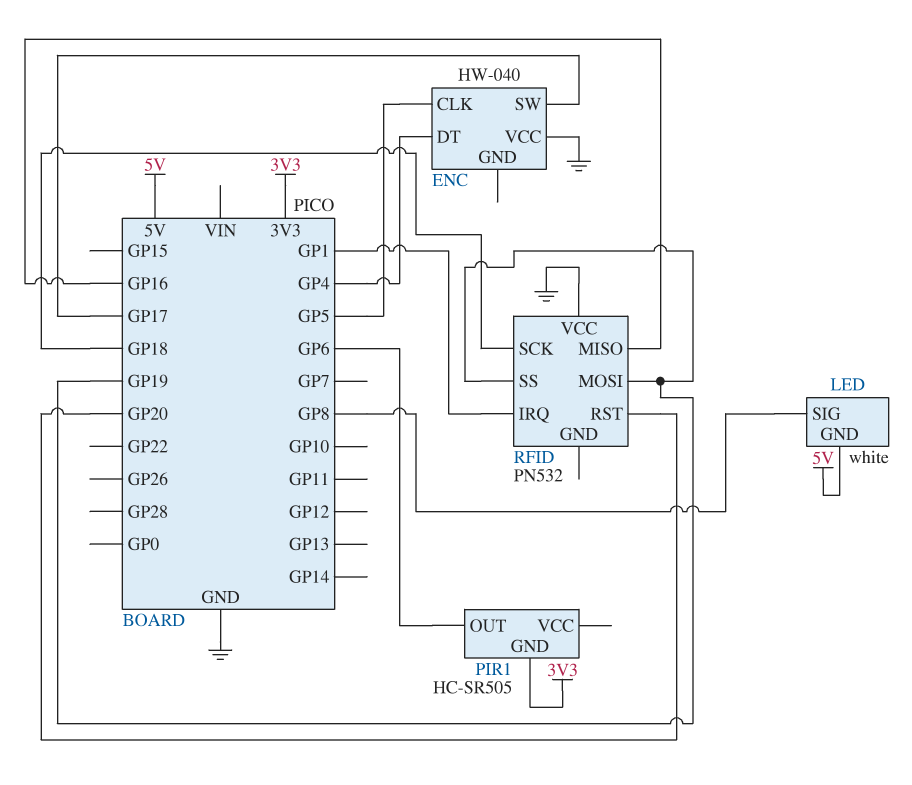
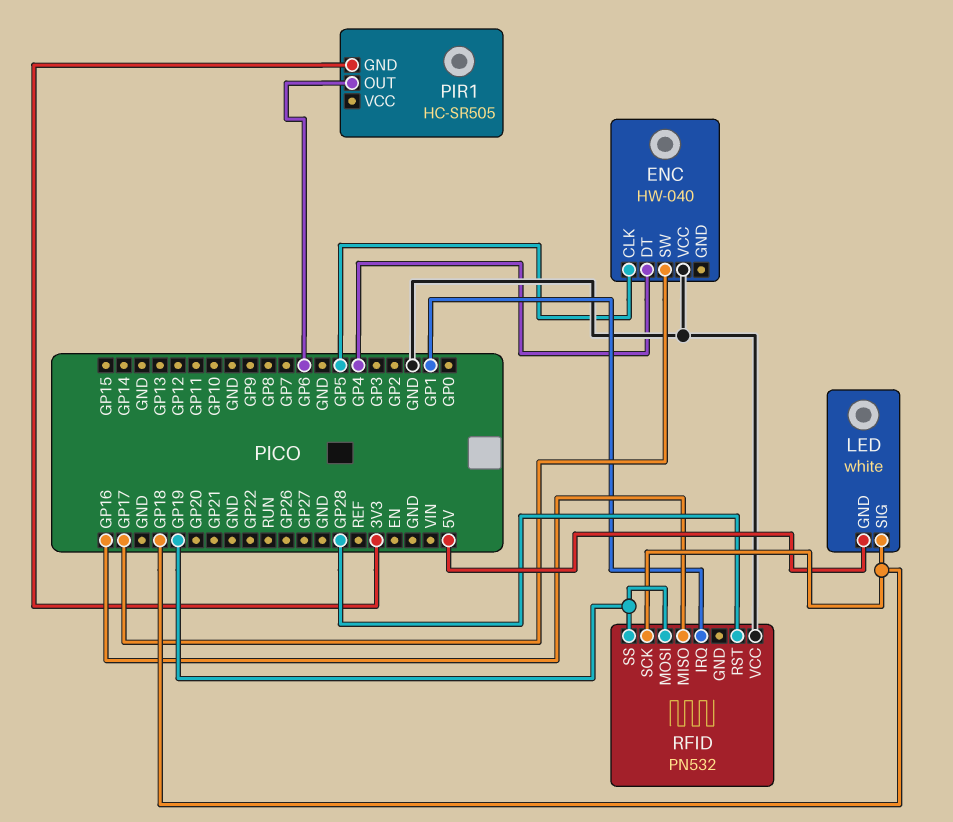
LED pin SIG: GP8 -> GP18
RFID pin RST: GP20 -> GP28

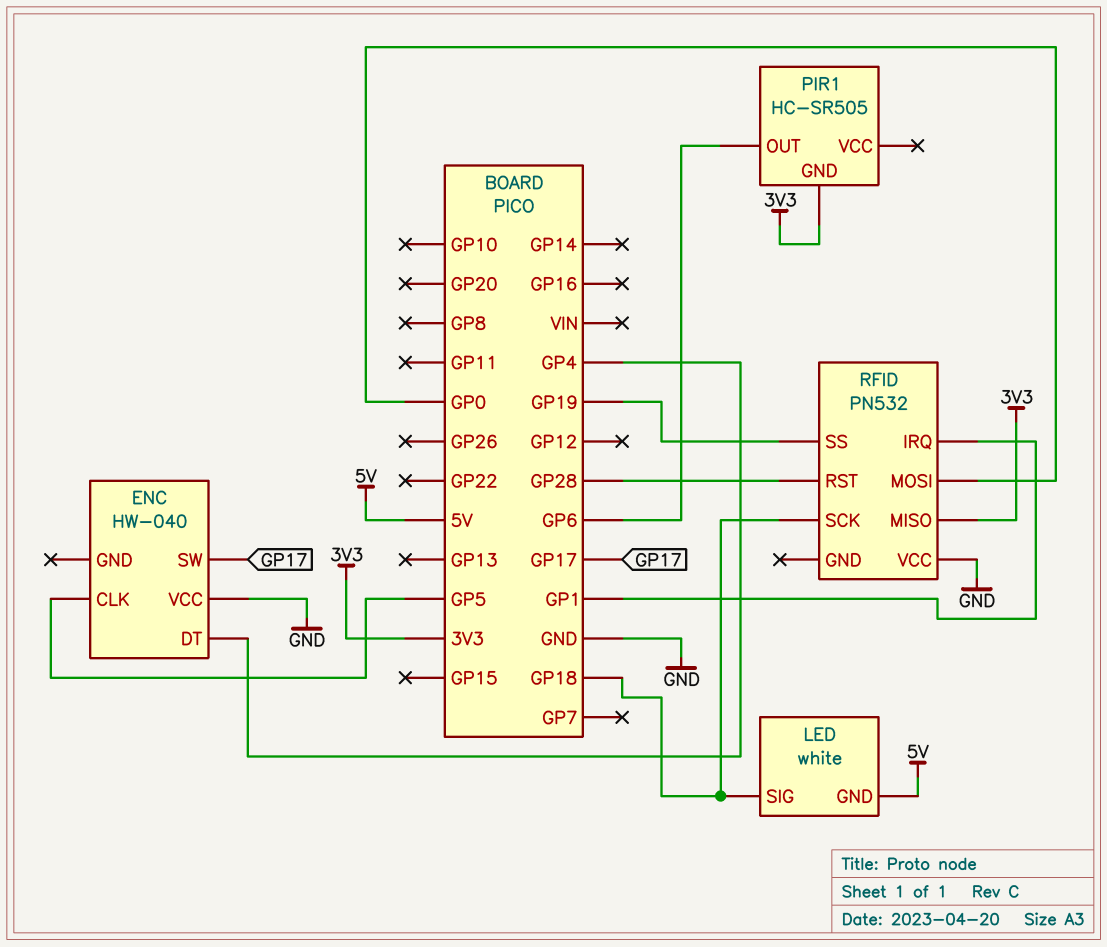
RFID pin MISO: GP16 -> 3V3
RFID pin MOSI: GP19 -> GP0

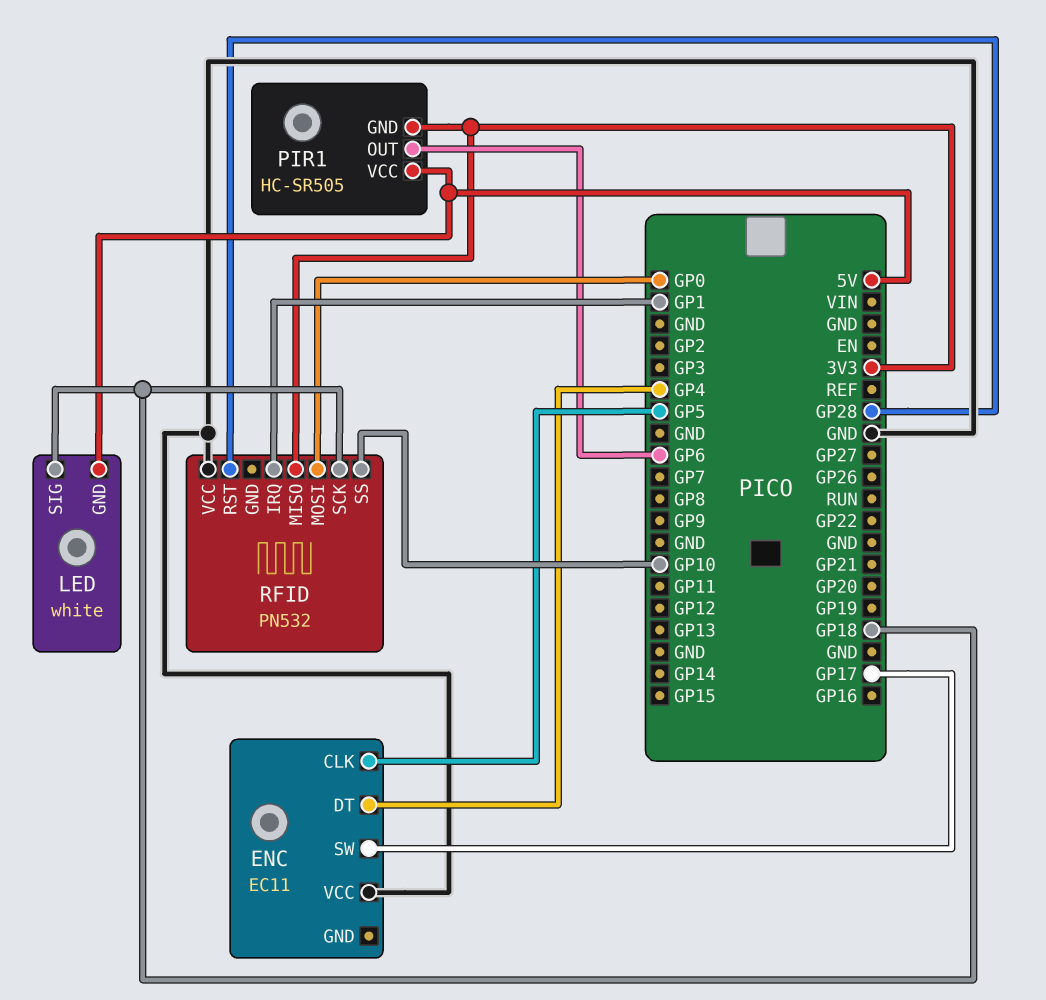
ENC: HW-040 -> EC11
PIR1 pin VCC: none -> 5V
RFID pin SS: GP19 -> GP10

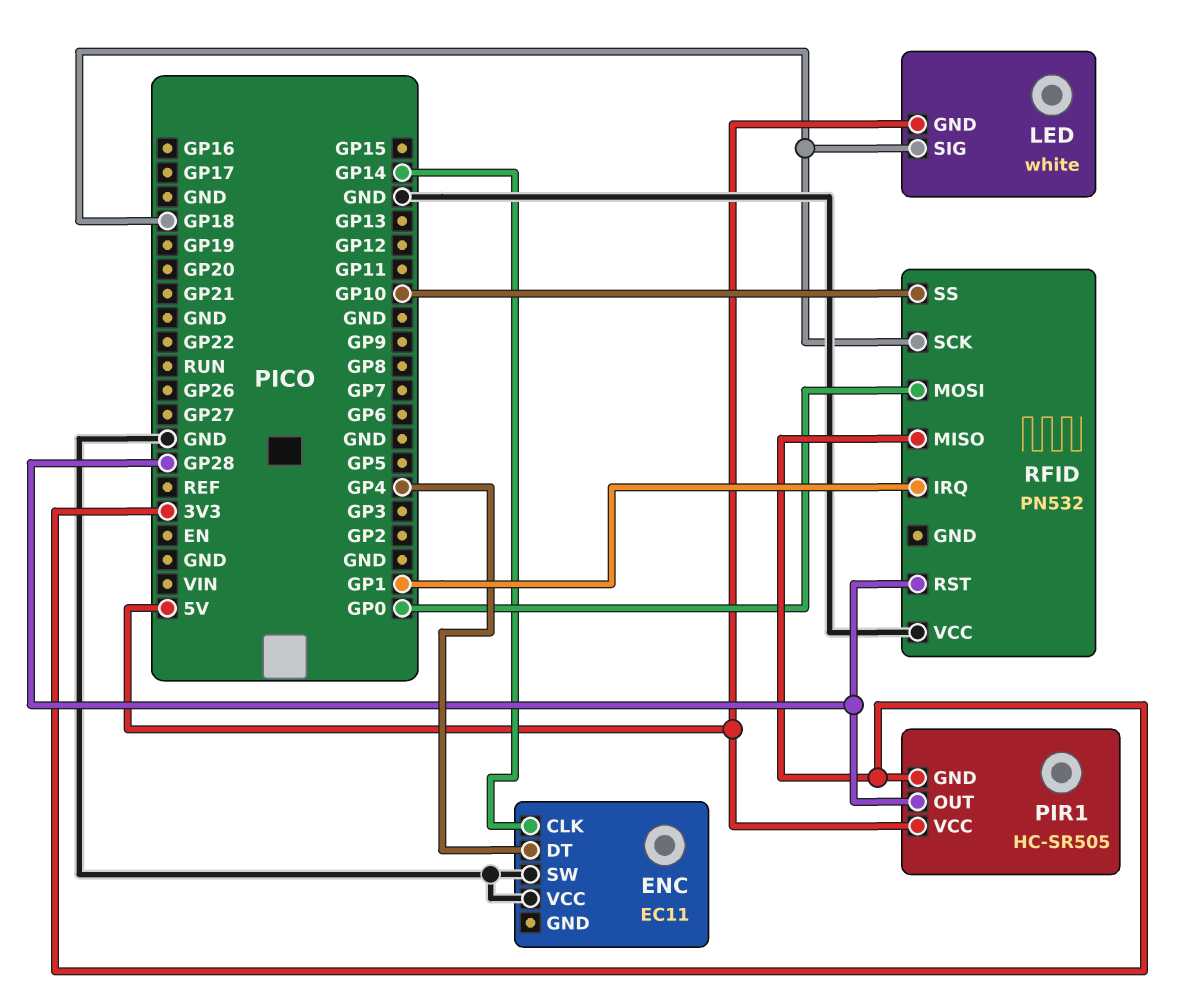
ENC pin CLK: GP5 -> GP14
ENC pin SW: GP17 -> GND
PIR1 pin OUT: GP6 -> GP28

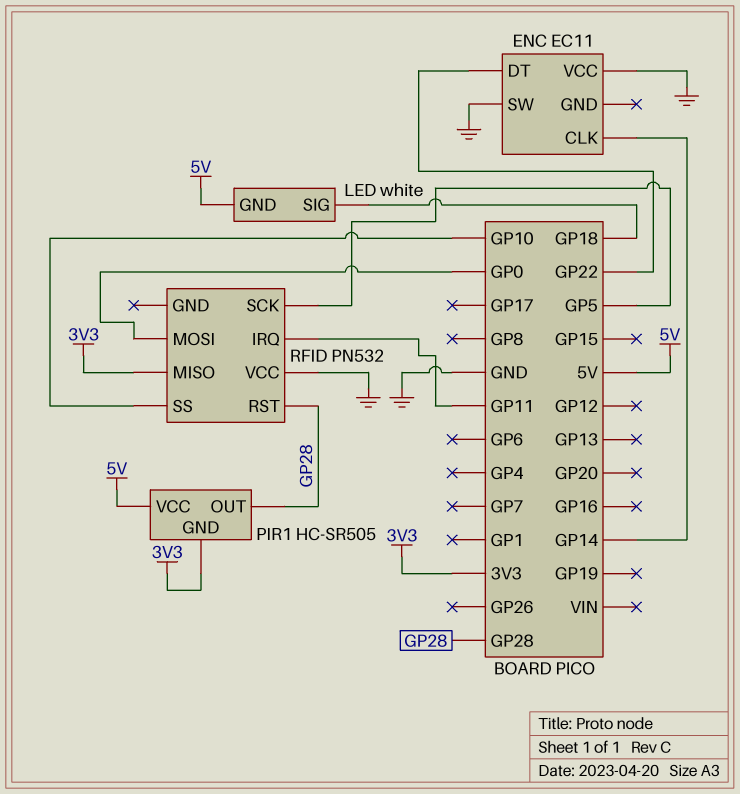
ENC pin DT: GP4 -> GP22
RFID pin IRQ: GP1 -> GP11
RFID pin SCK: GP18 -> GP5

